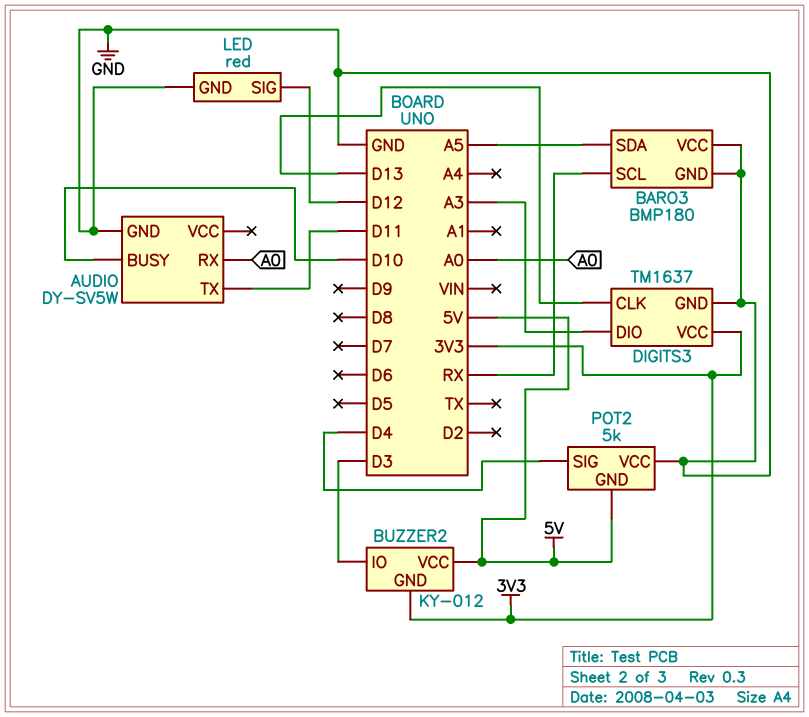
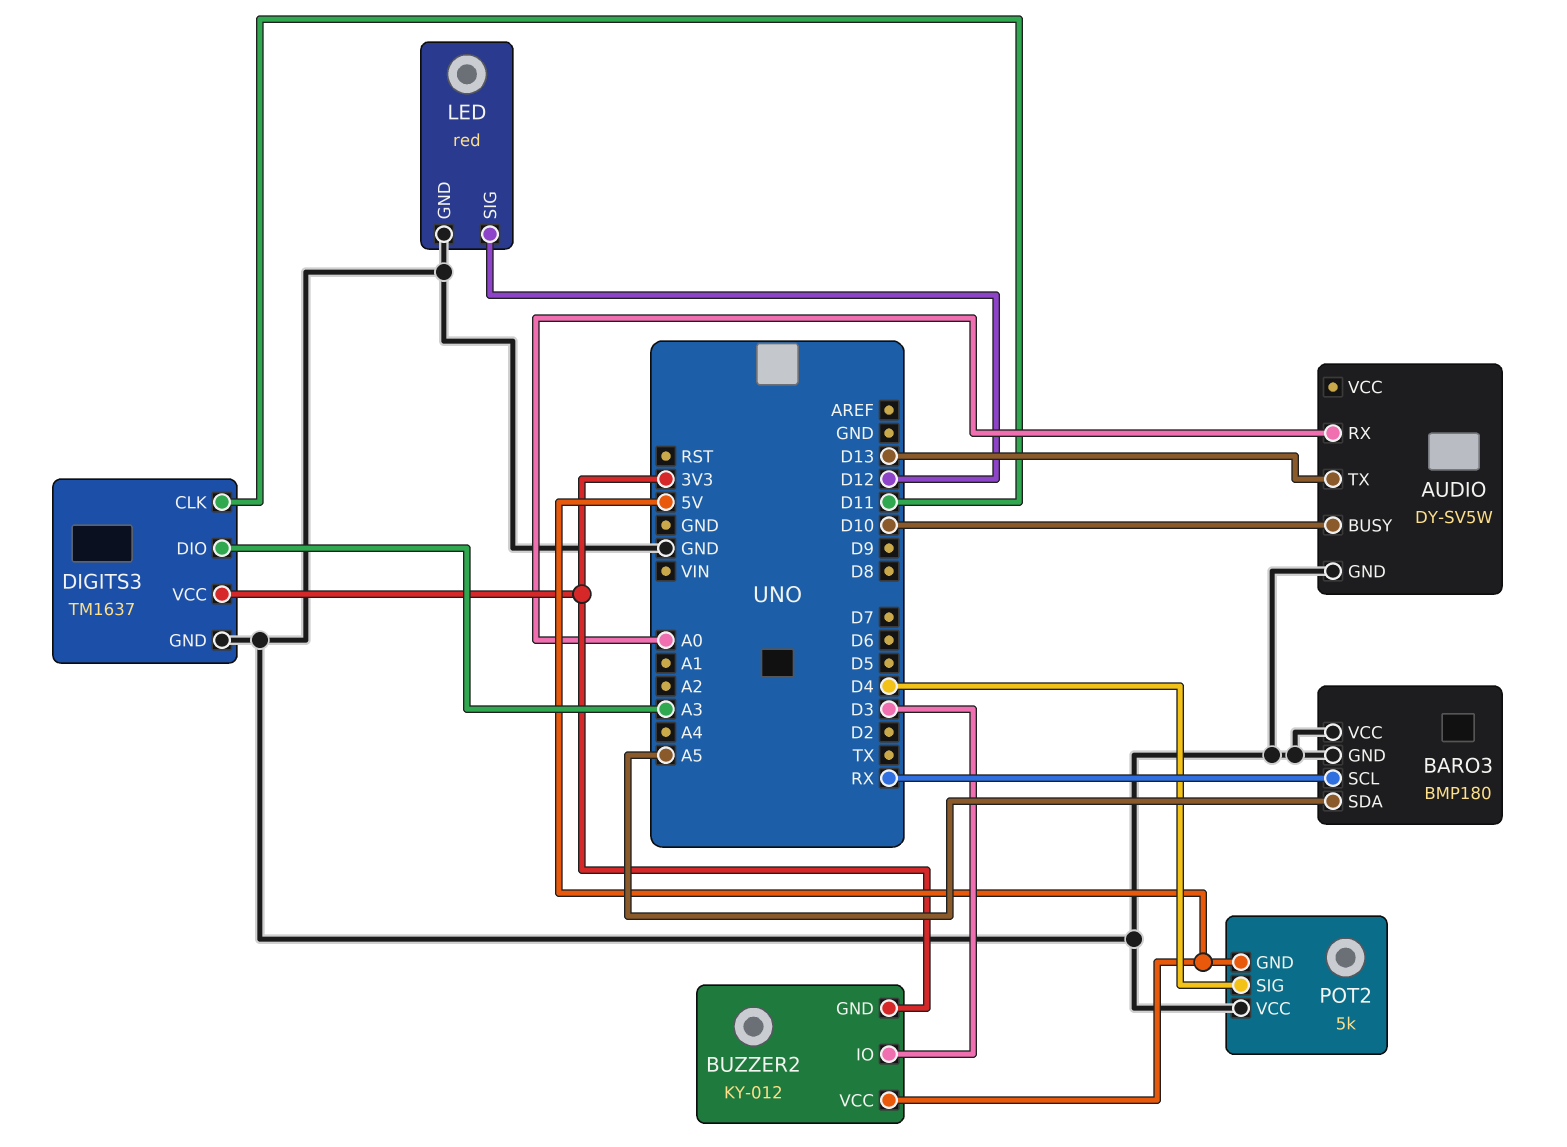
AUDIO pin TX: D11 -> D13
DIGITS3 pin CLK: D13 -> D11

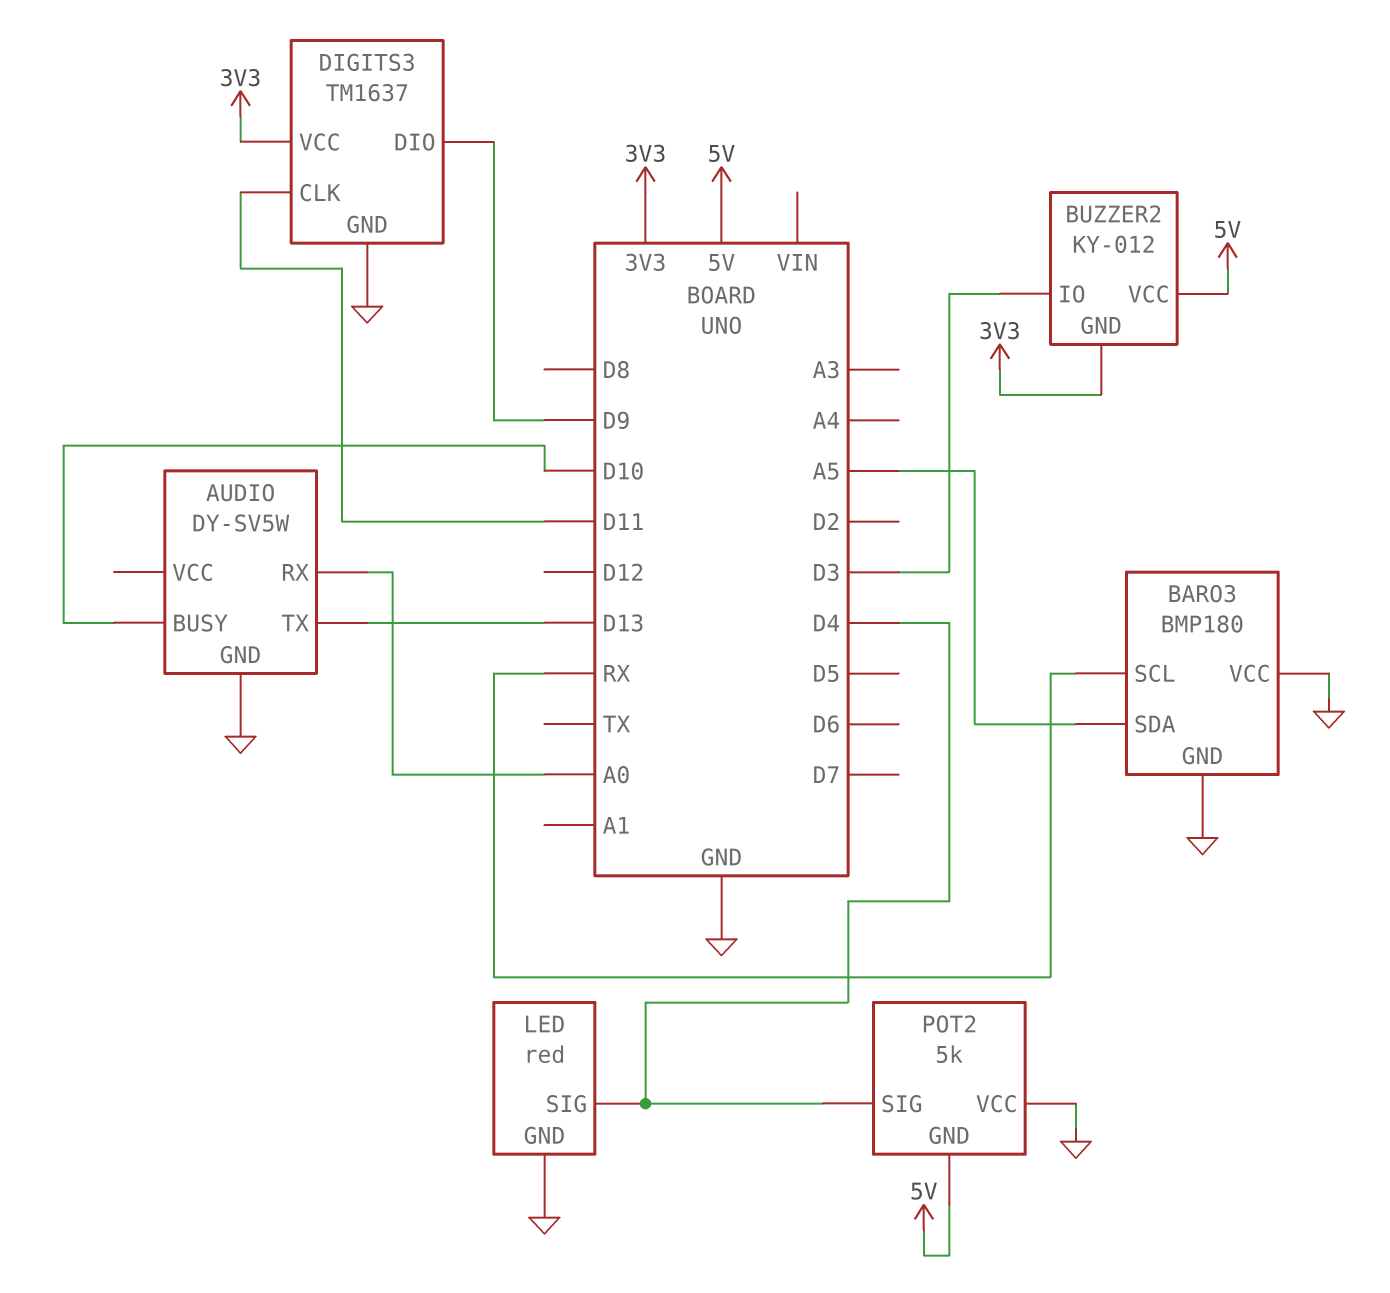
DIGITS3 pin DIO: A3 -> D9
LED pin SIG: D12 -> D4

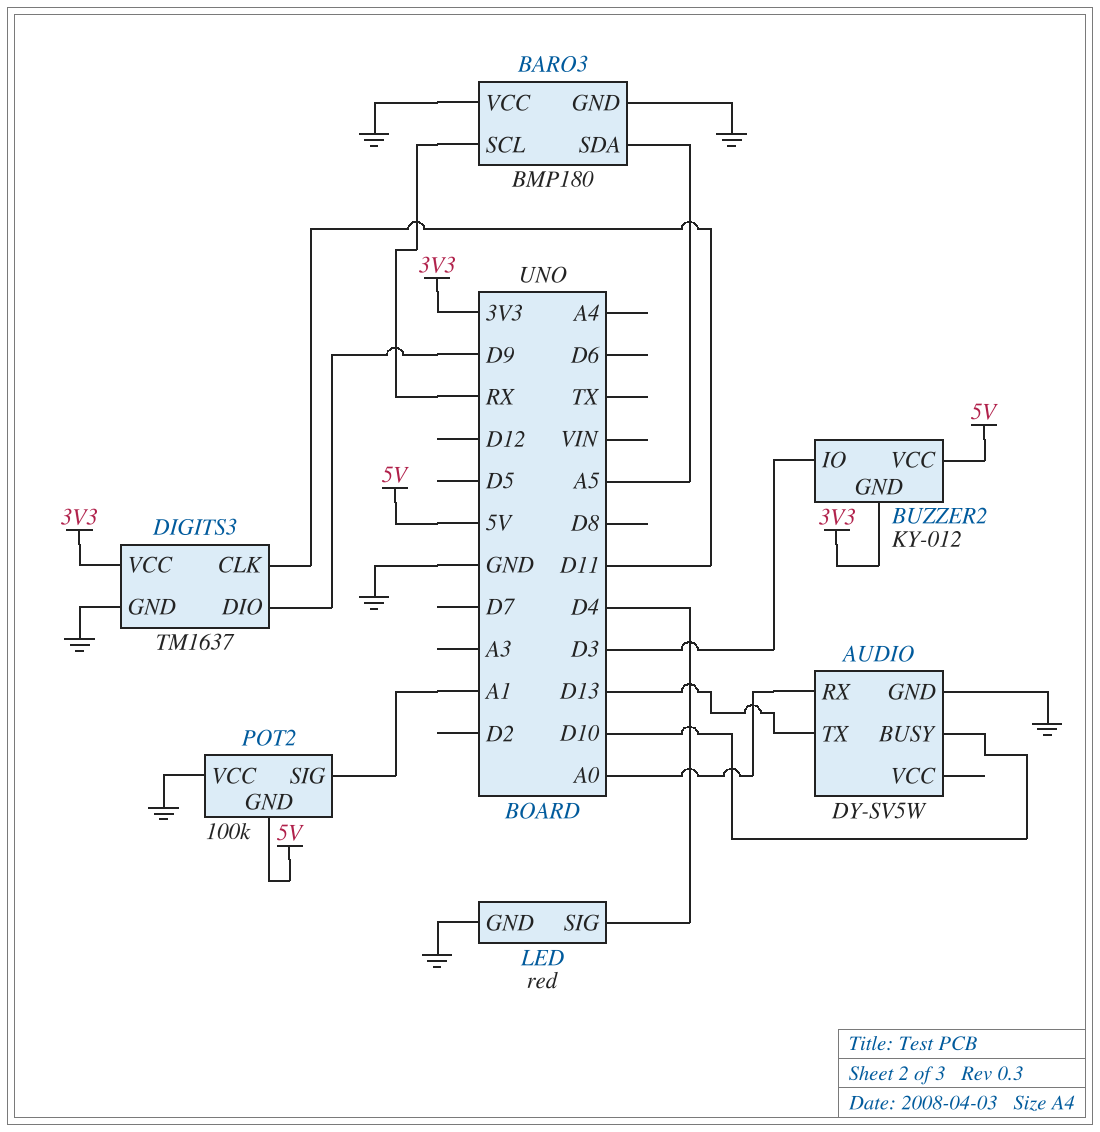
POT2: 5k -> 100k
POT2 pin SIG: D4 -> A1

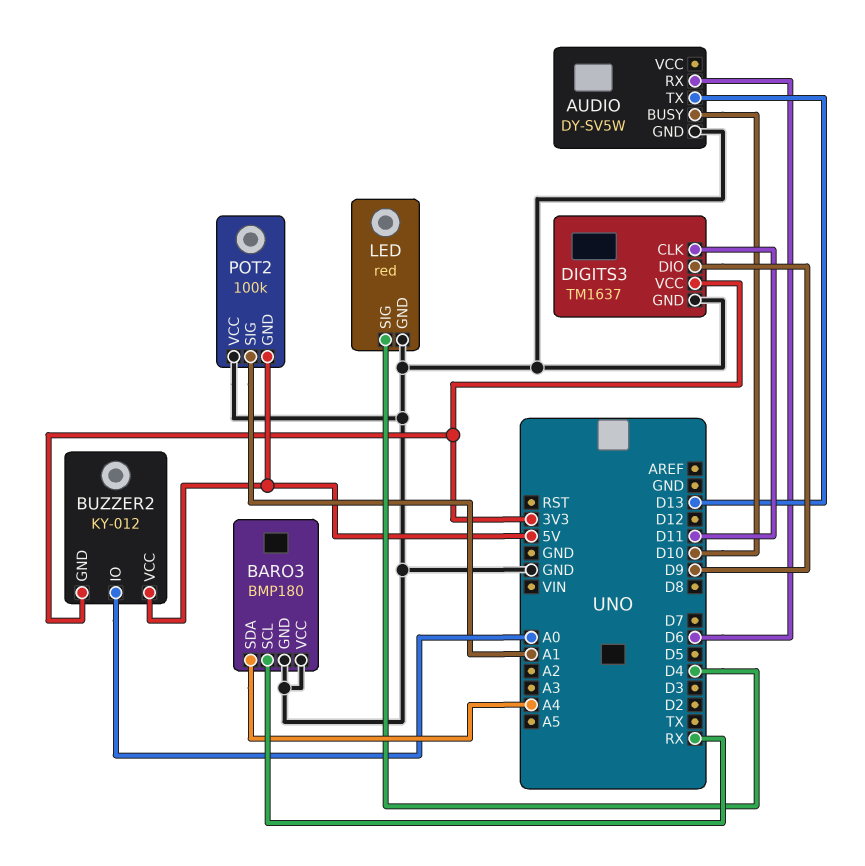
AUDIO pin RX: A0 -> D6
BARO3 pin SDA: A5 -> A4
BUZZER2 pin IO: D3 -> A0

